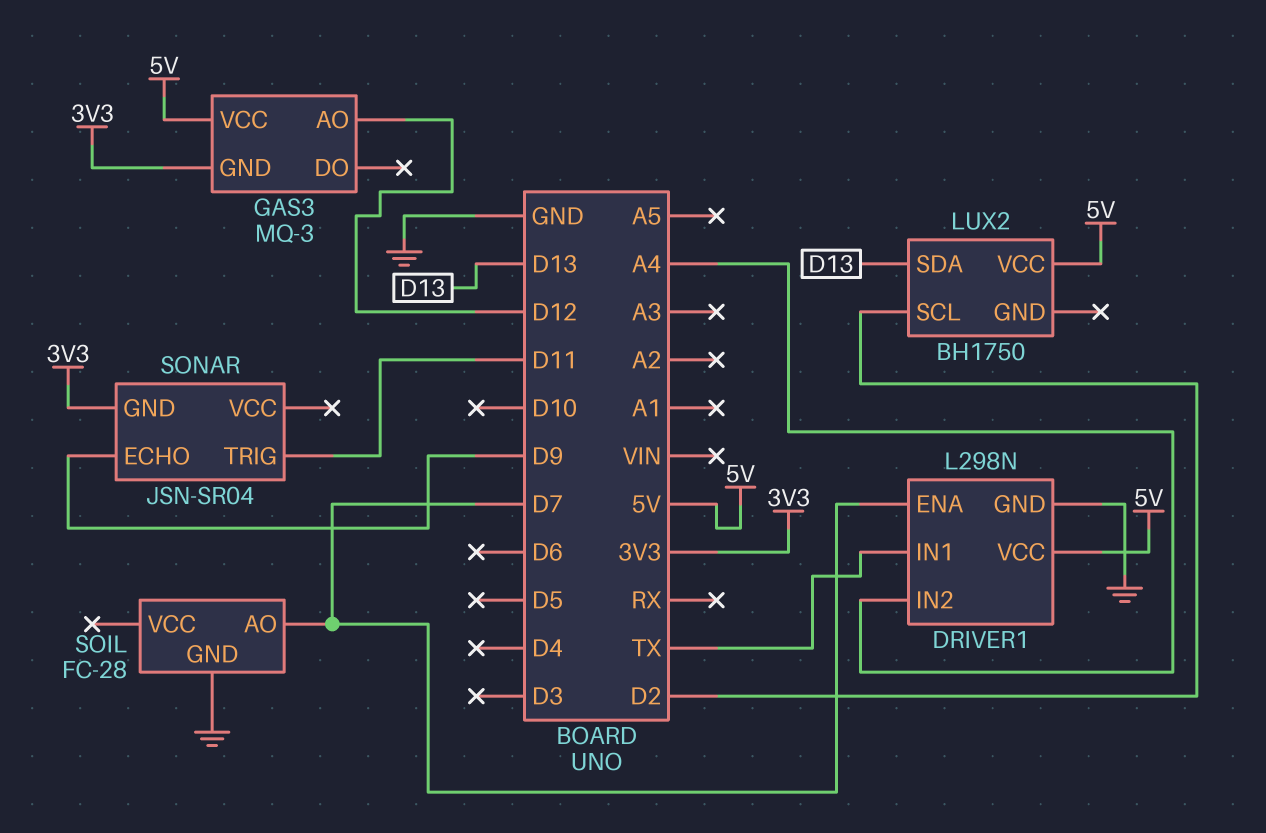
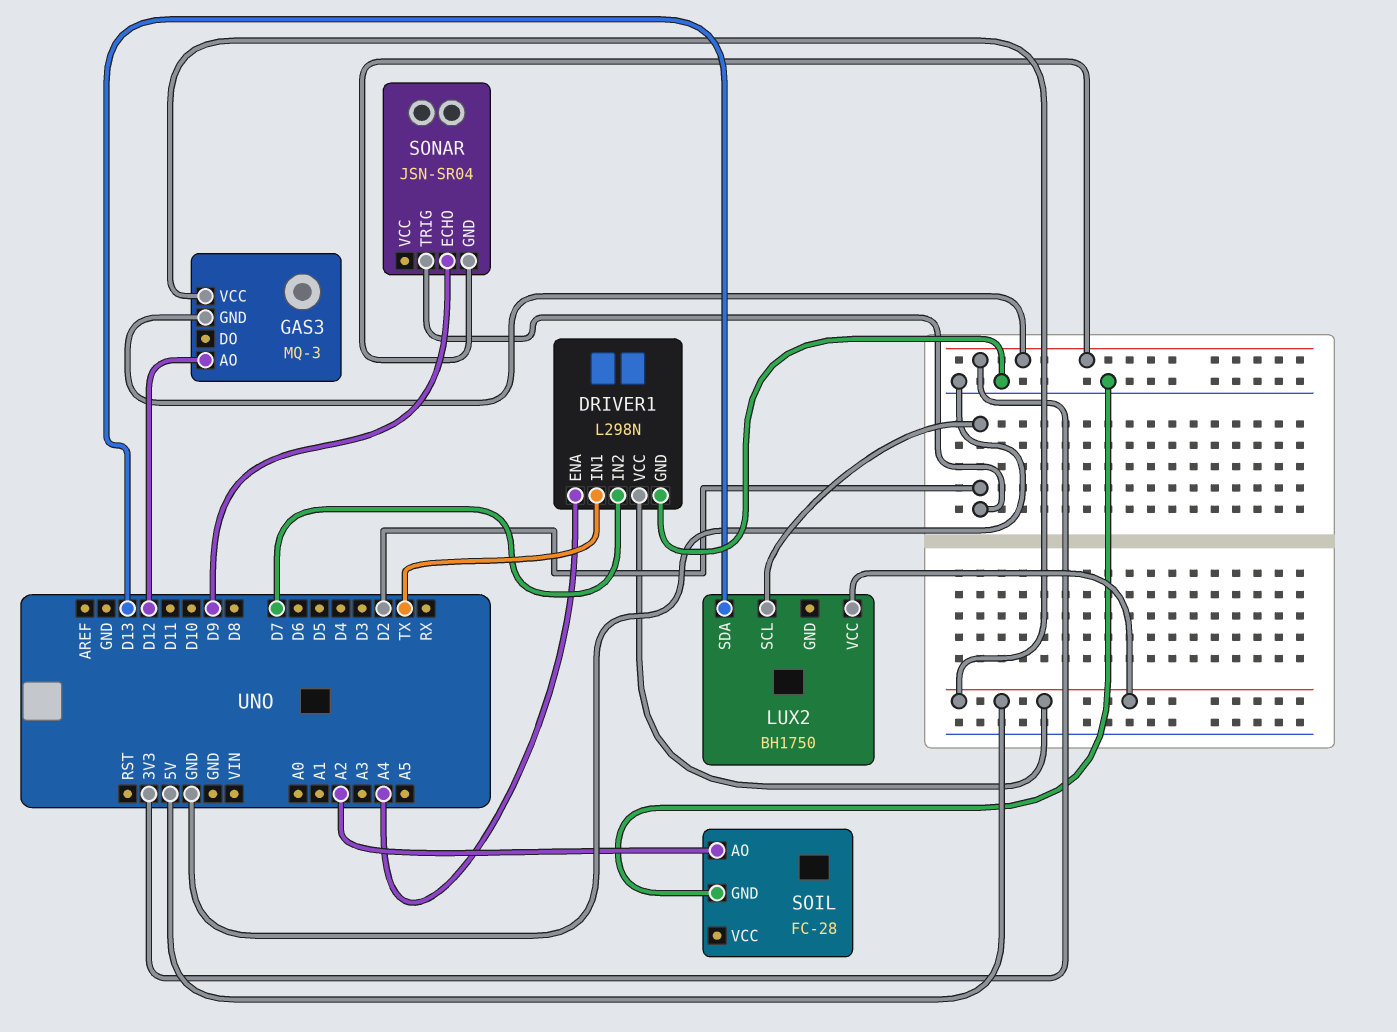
DRIVER1 pin ENA: D7 -> A4
DRIVER1 pin IN2: A4 -> D7
SOIL pin AO: D7 -> A2
SONAR pin TRIG: D11 -> D2

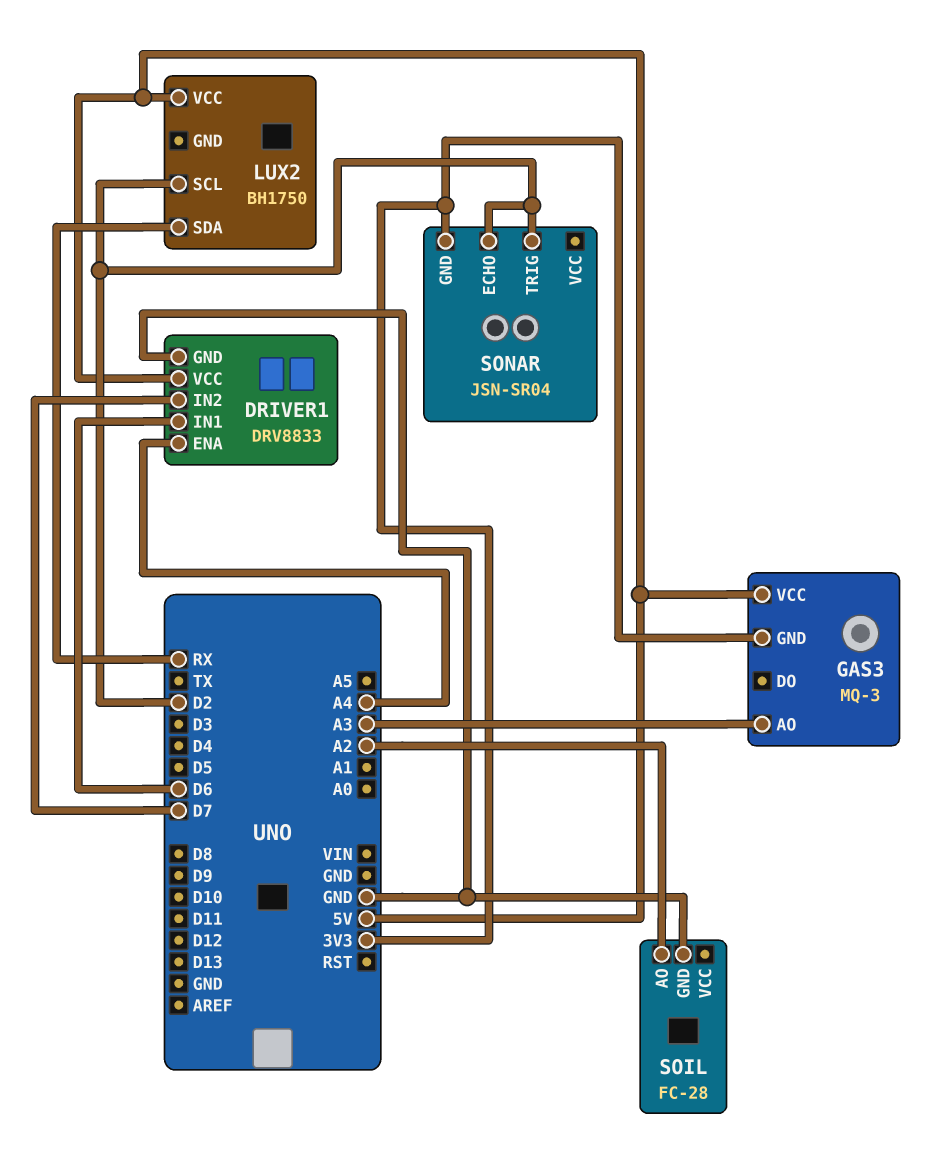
DRIVER1: L298N -> DRV8833
DRIVER1 pin IN1: TX -> D6
GAS3 pin AO: D12 -> A3
LUX2 pin SDA: D13 -> RX
SONAR pin ECHO: D9 -> D2

